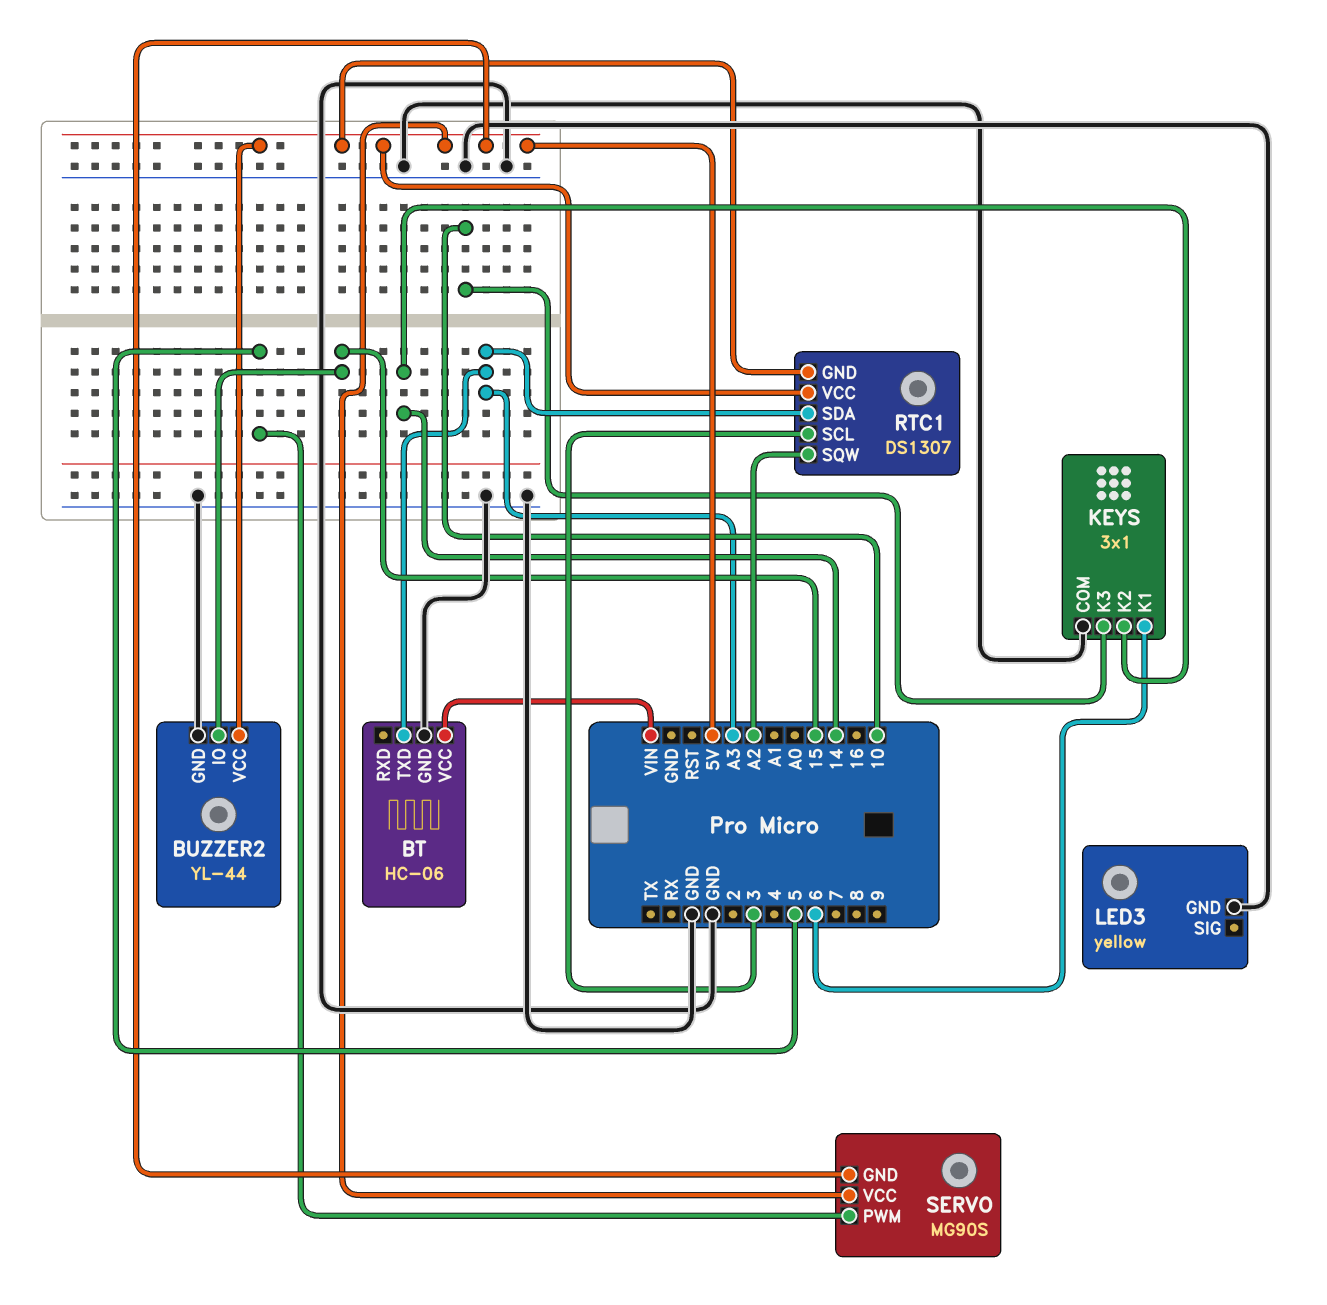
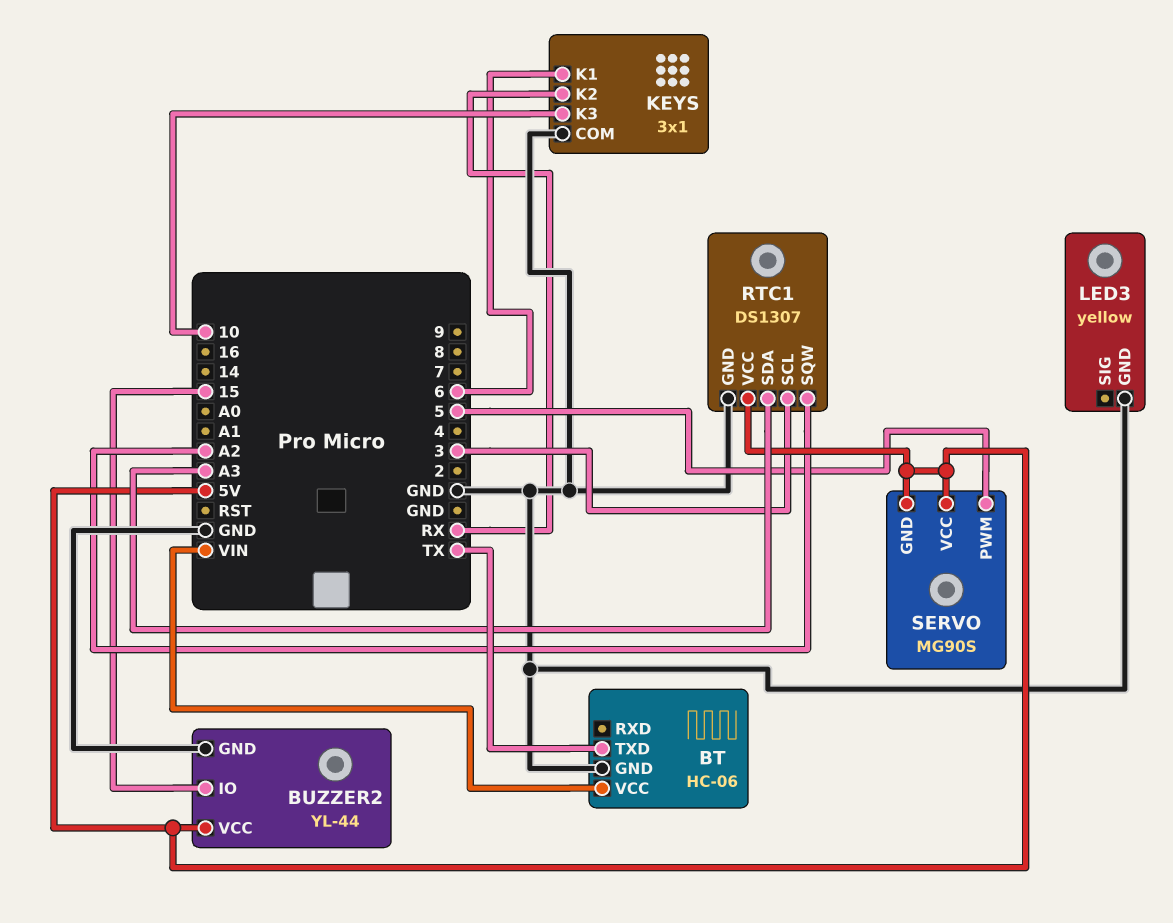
BT pin TXD: A3 -> TX
KEYS pin K2: 14 -> RX
RTC1 pin GND: 5V -> GND

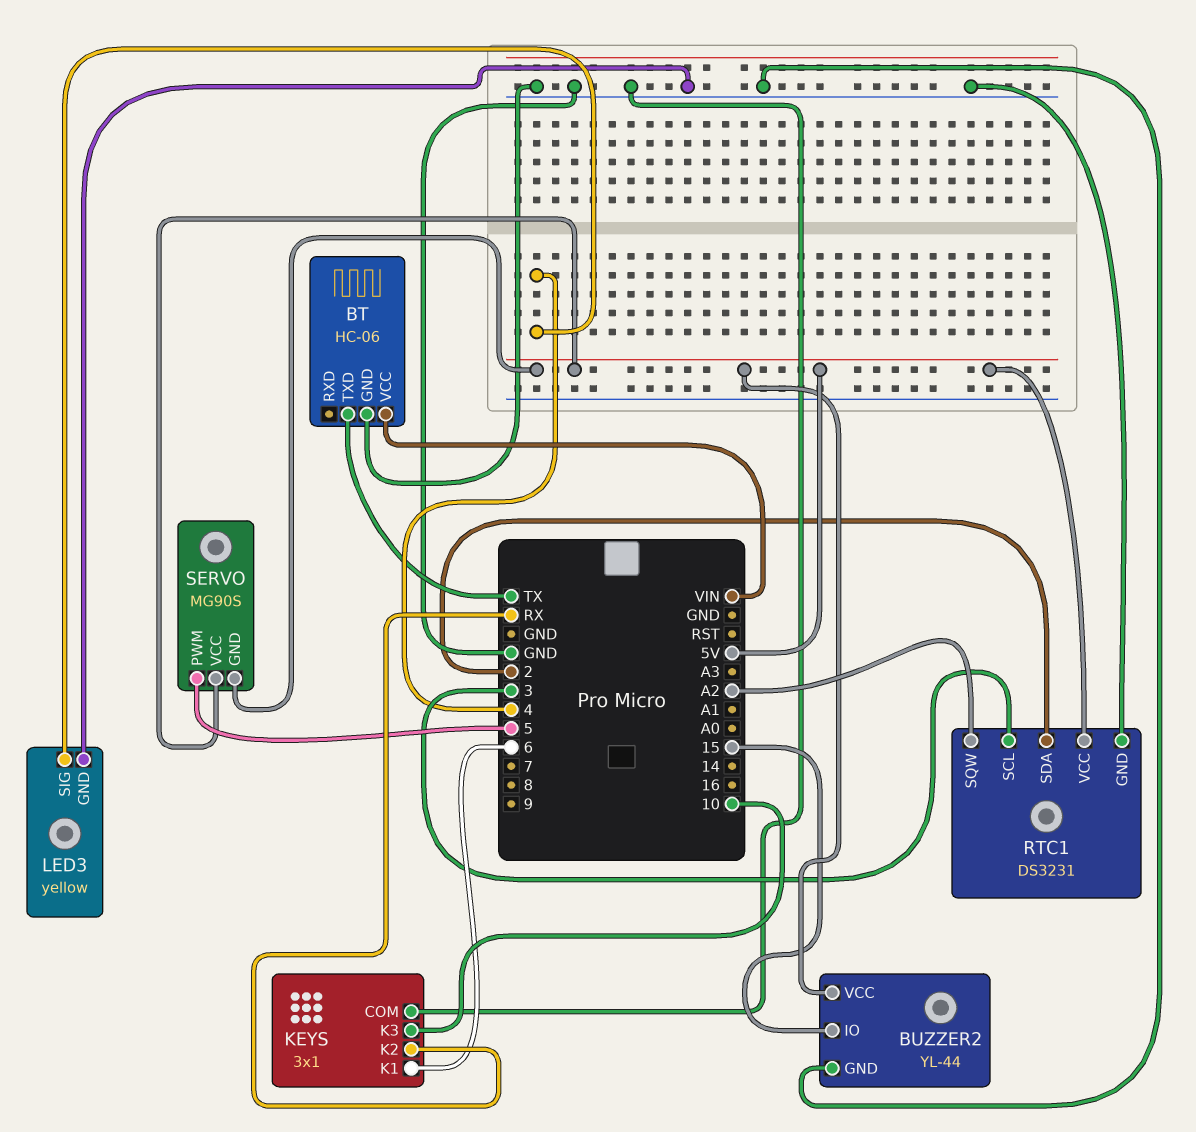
LED3 pin SIG: none -> 4
RTC1: DS1307 -> DS3231
RTC1 pin SDA: A3 -> 2

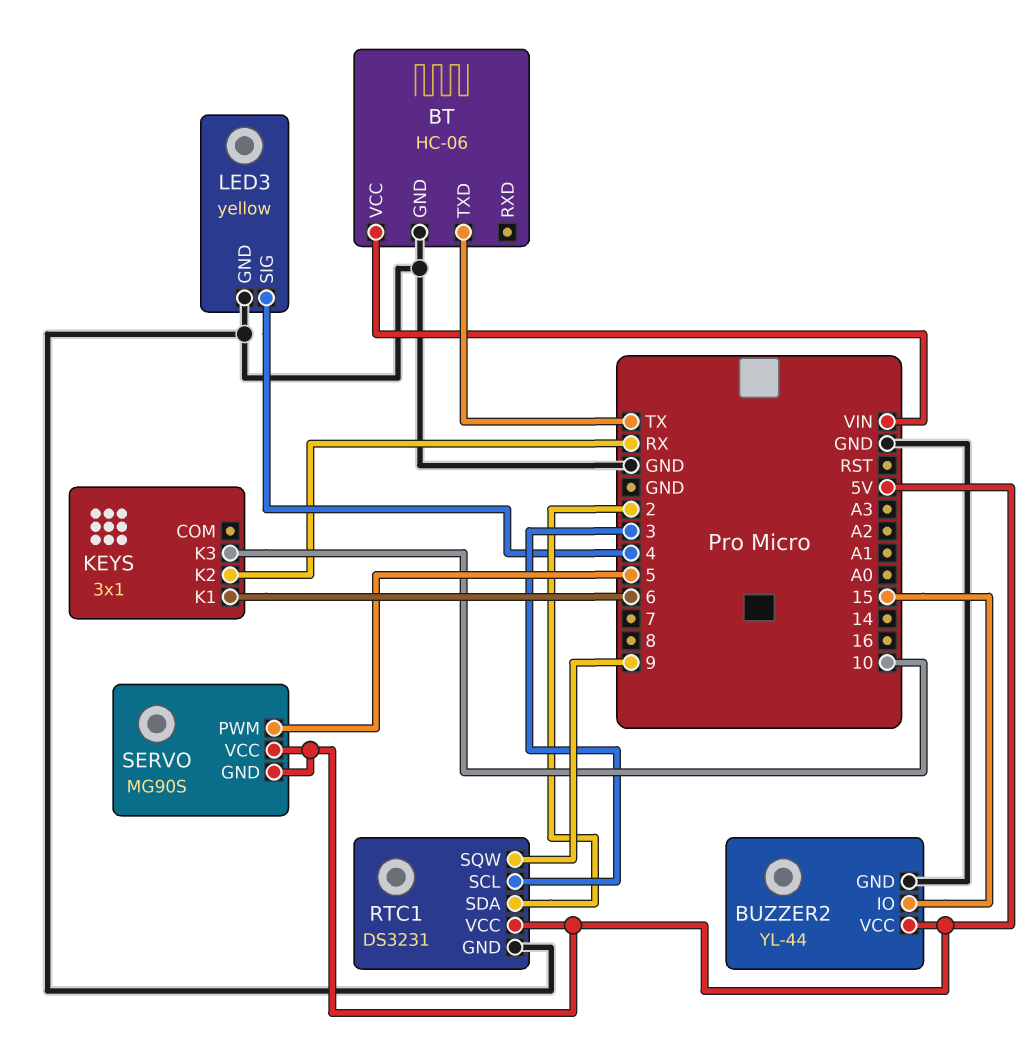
KEYS pin COM: GND -> none
RTC1 pin SQW: A2 -> 9

